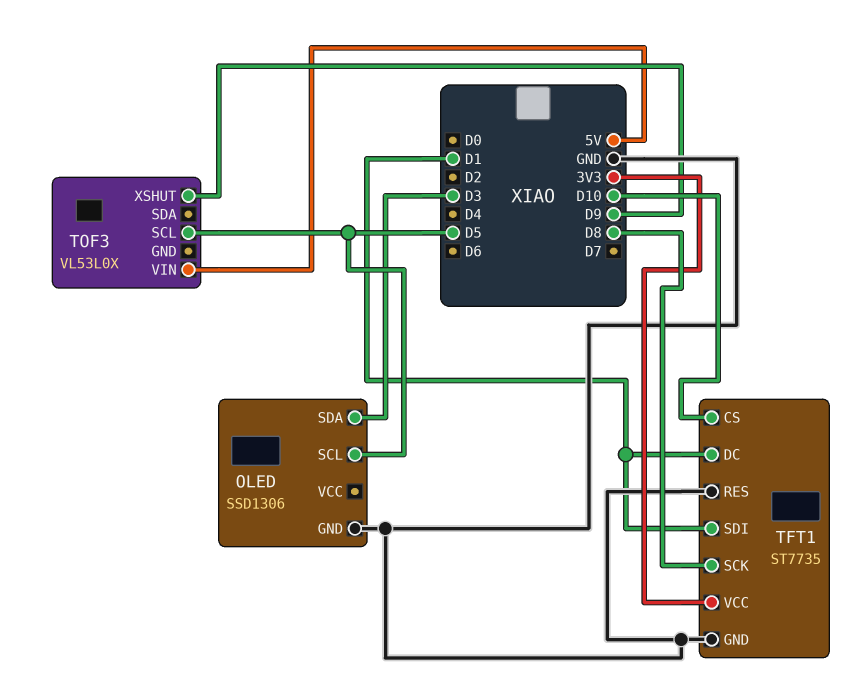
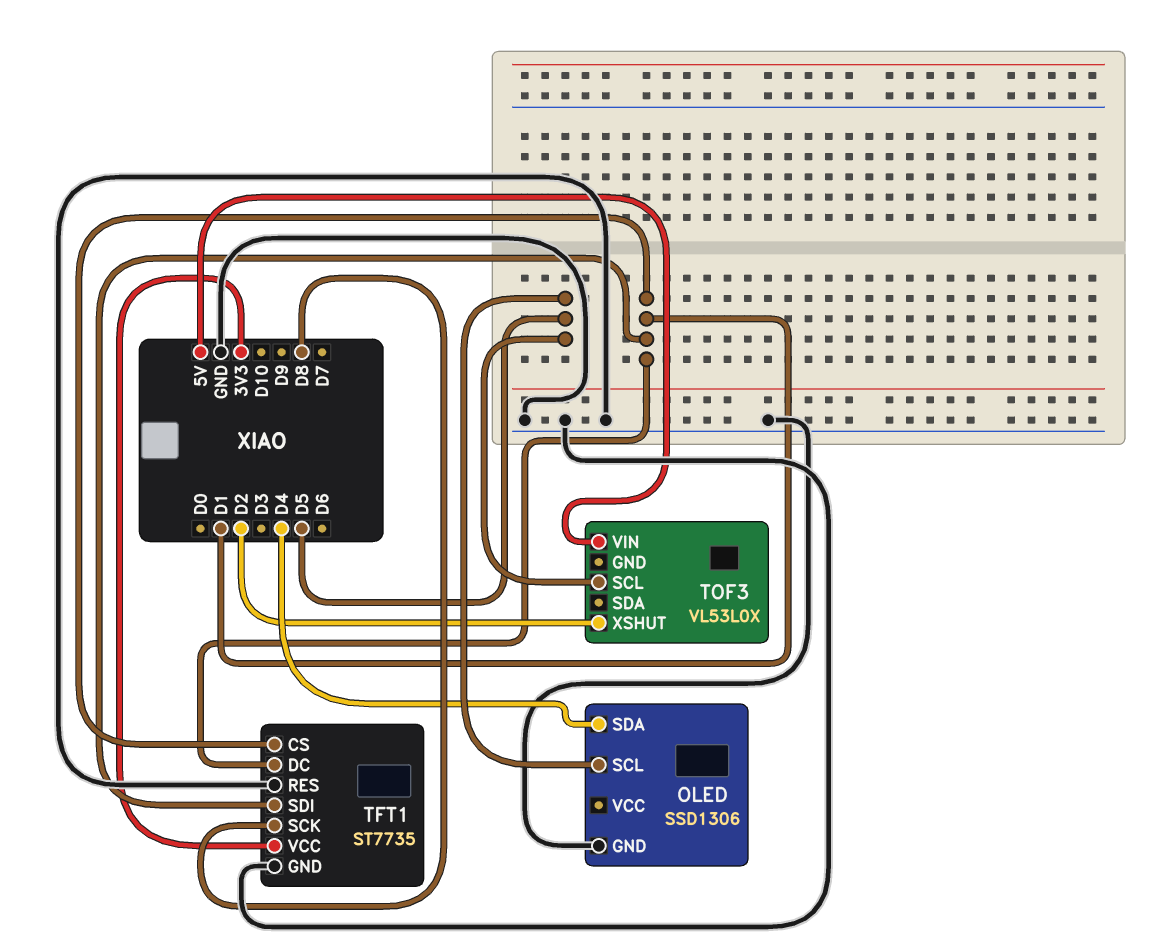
OLED pin SDA: D3 -> D4
TFT1 pin CS: D10 -> D1
TOF3 pin XSHUT: D9 -> D2

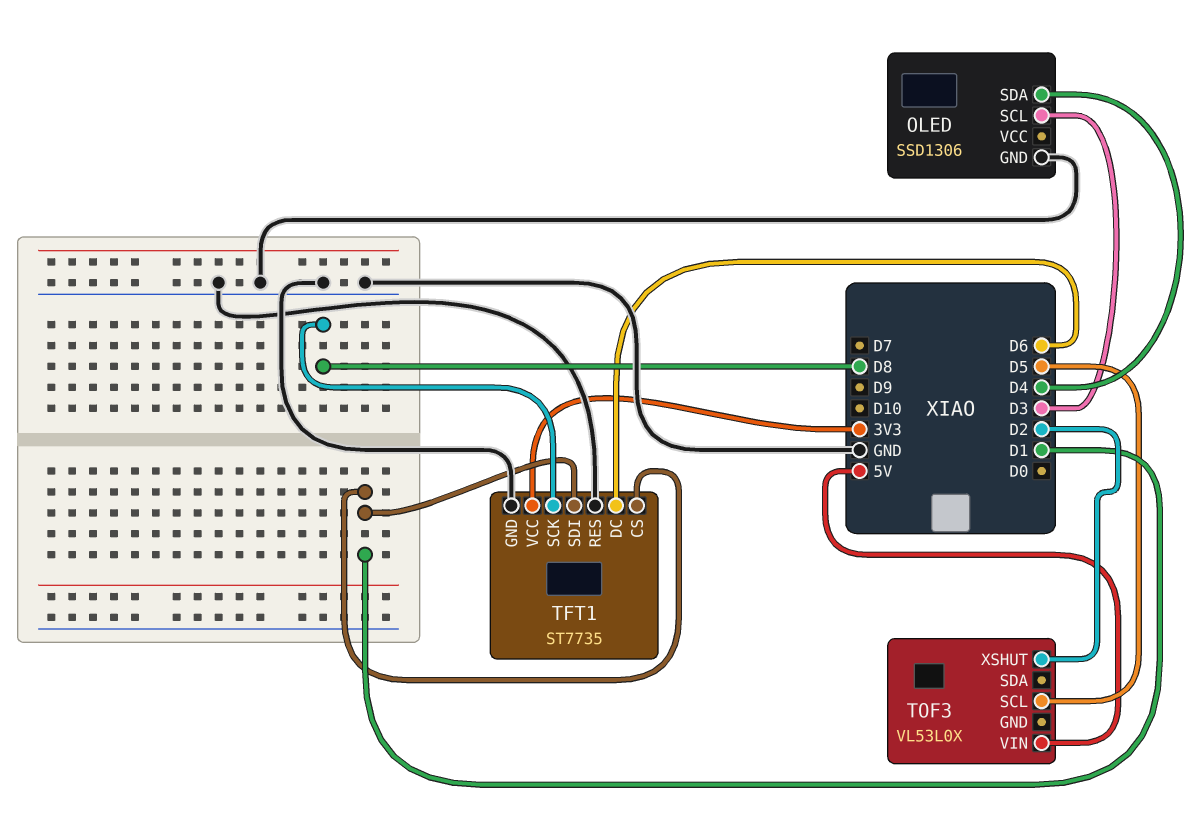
OLED pin SCL: D5 -> D3
TFT1 pin DC: D1 -> D6

